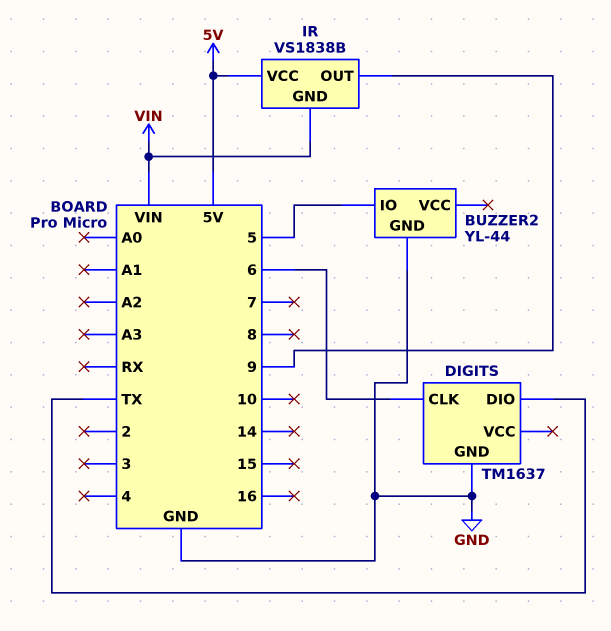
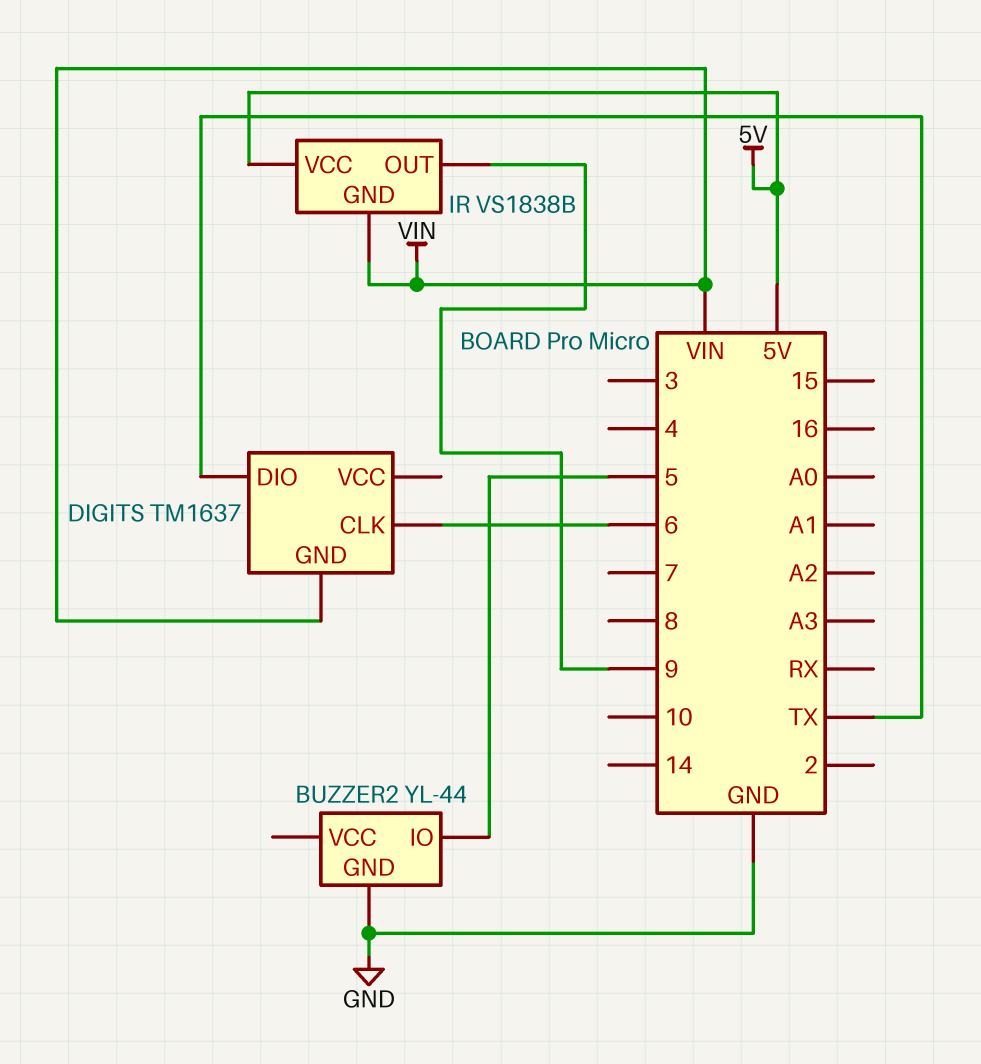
DIGITS pin GND: GND -> VIN

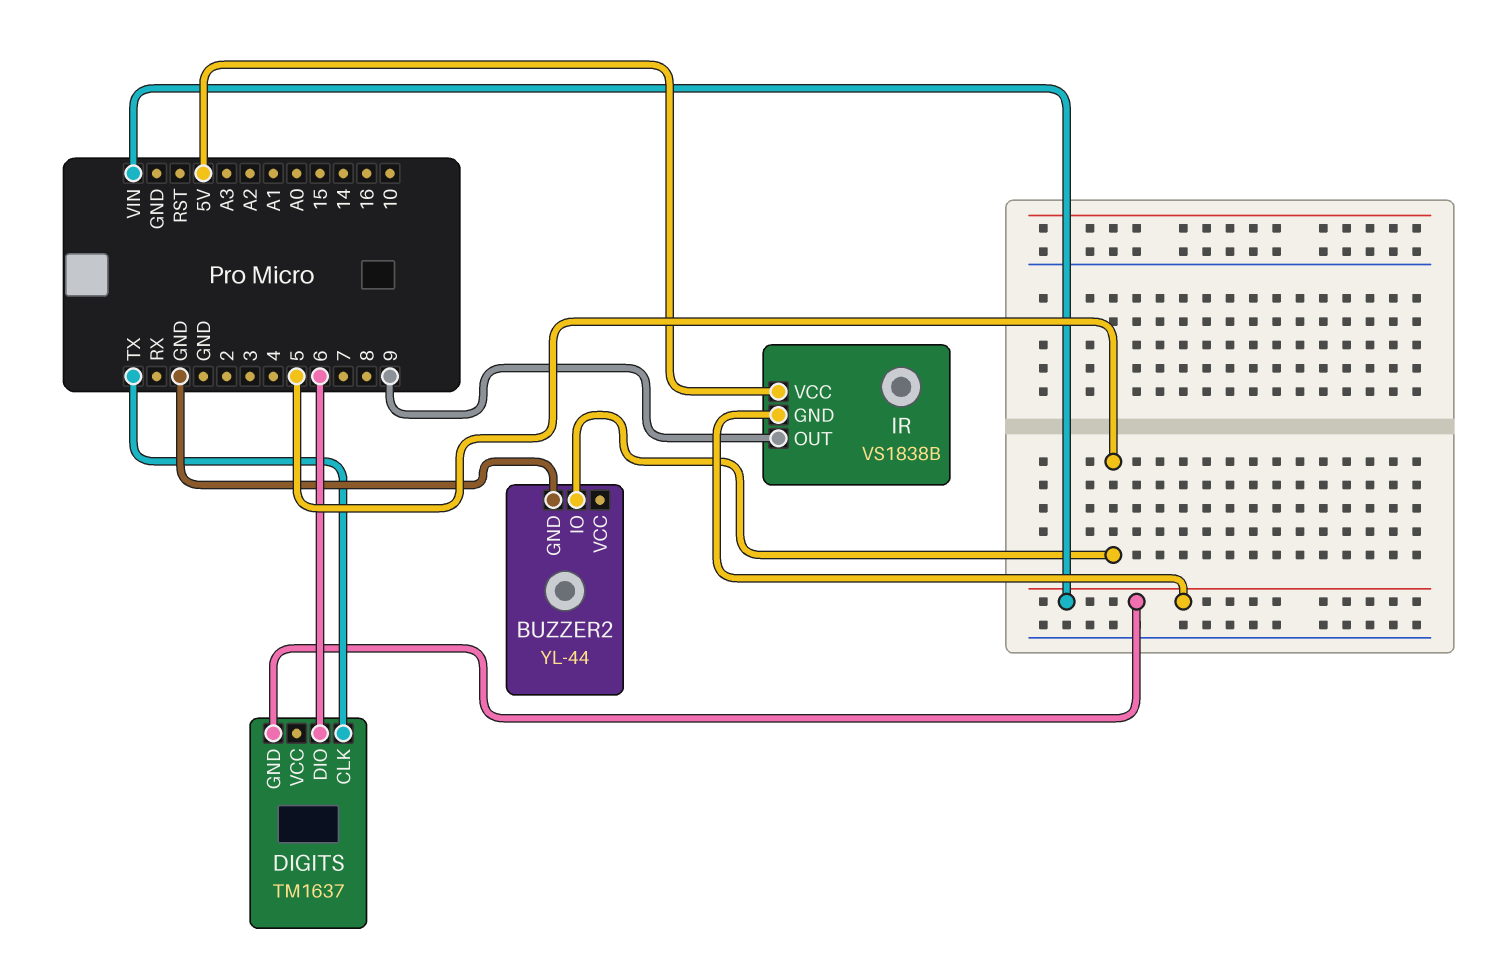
DIGITS pin CLK: 6 -> TX
DIGITS pin DIO: TX -> 6

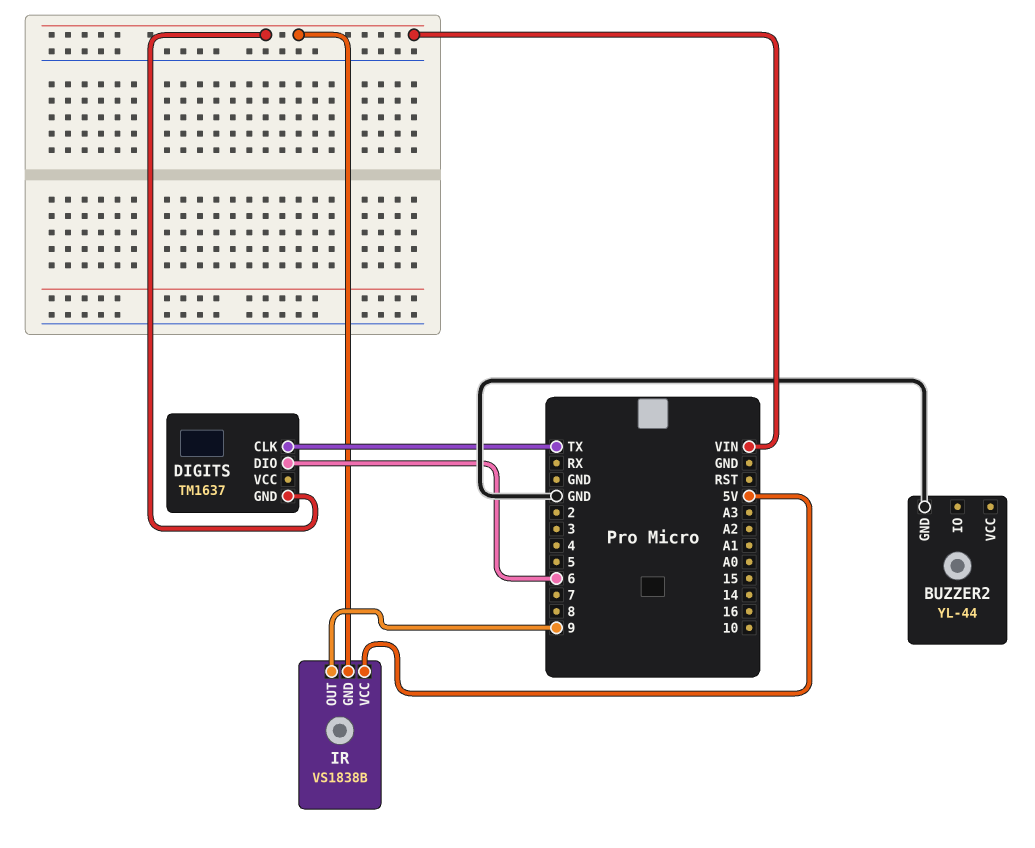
BUZZER2 pin IO: 5 -> none

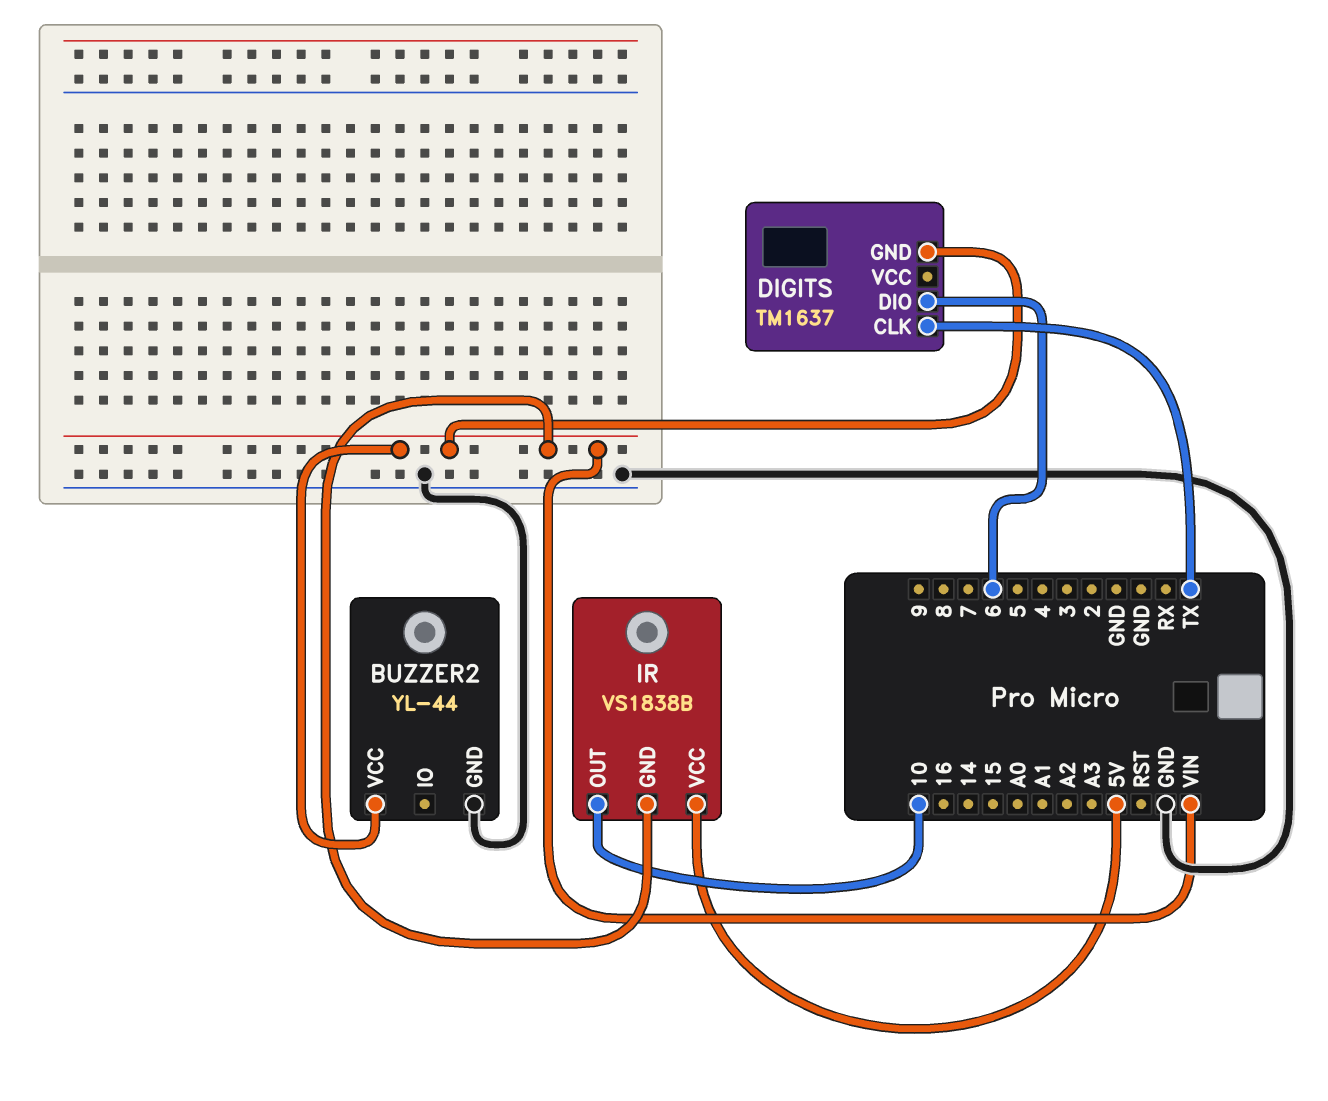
BUZZER2 pin VCC: none -> VIN
IR pin OUT: 9 -> 10

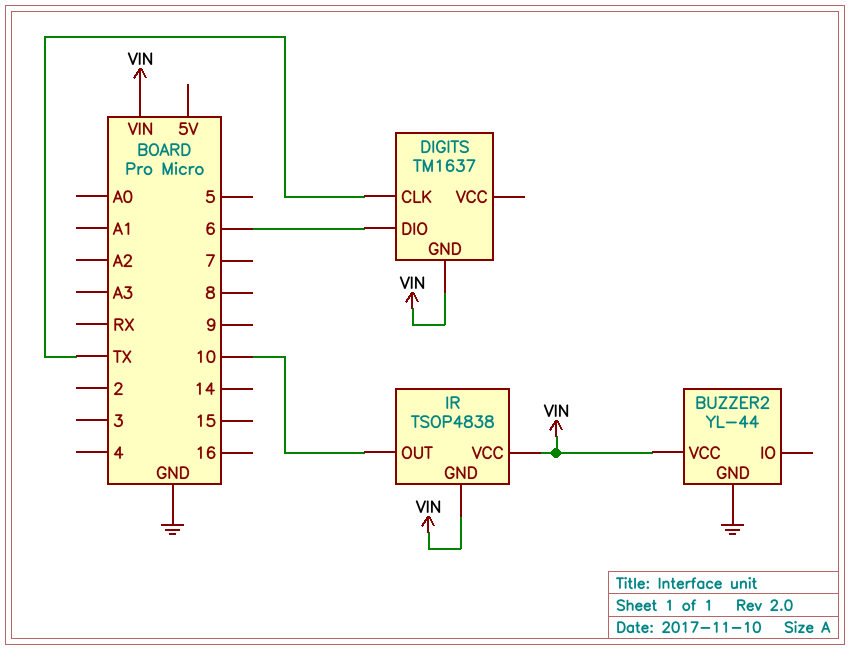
IR: VS1838B -> TSOP4838
IR pin VCC: 5V -> VIN

